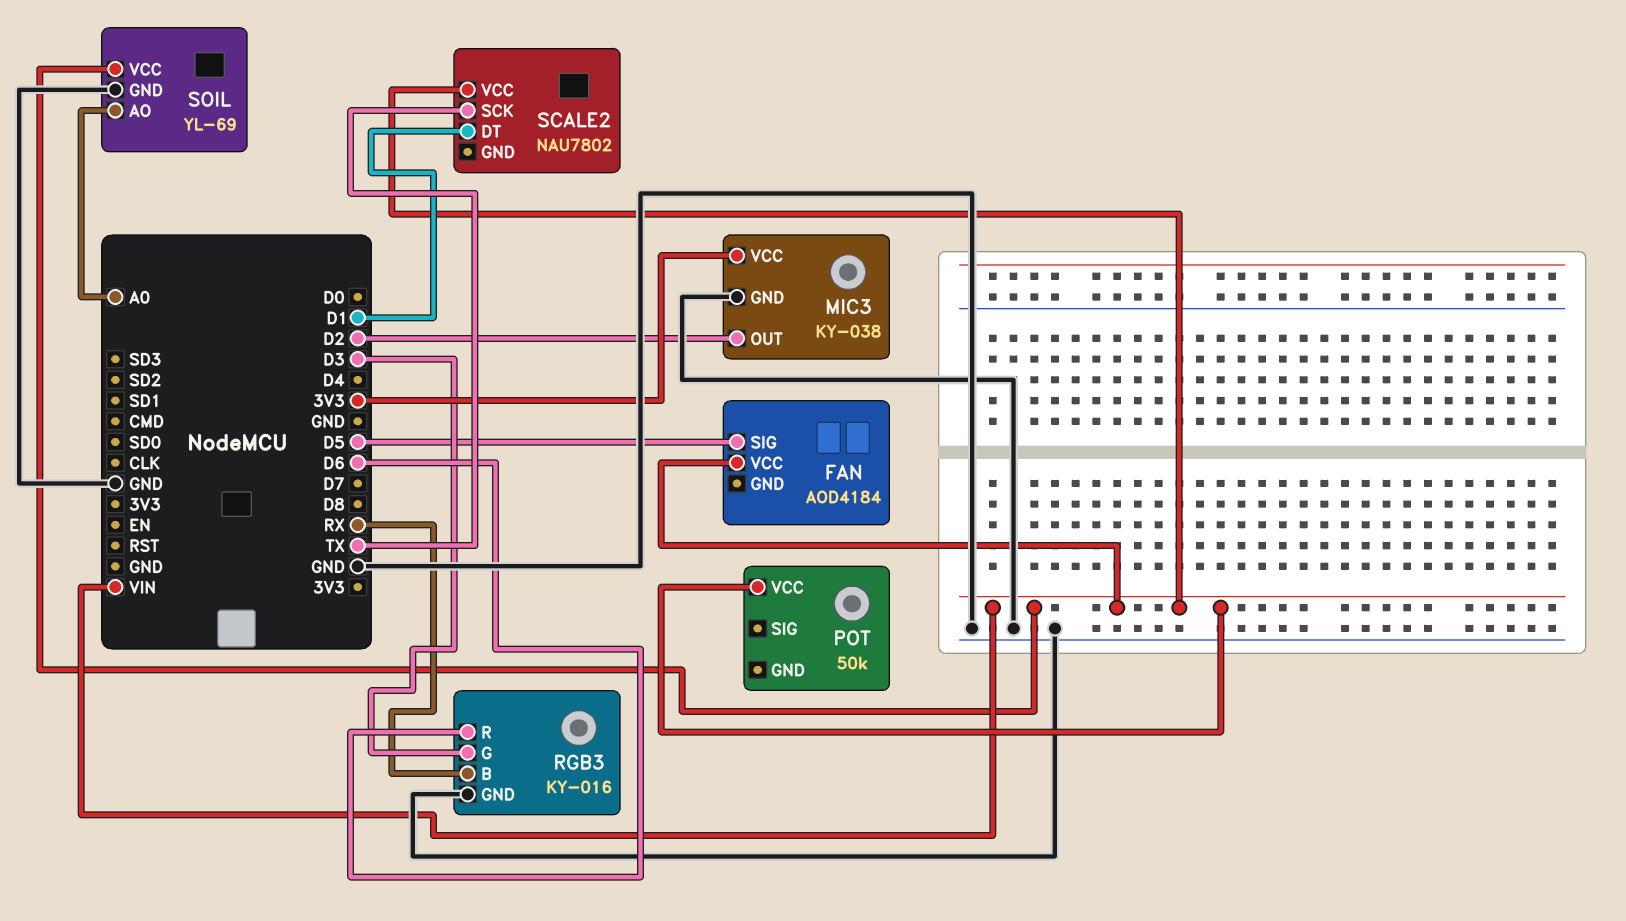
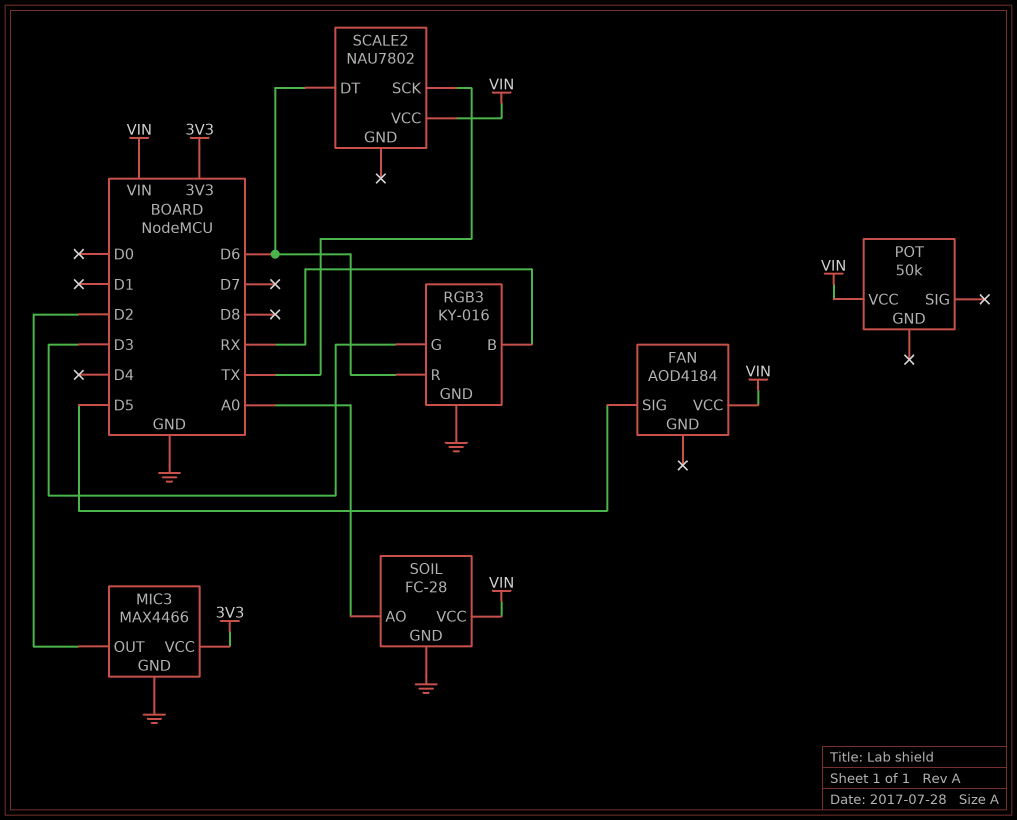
MIC3: KY-038 -> MAX4466
SCALE2 pin DT: D1 -> D6
SOIL: YL-69 -> FC-28

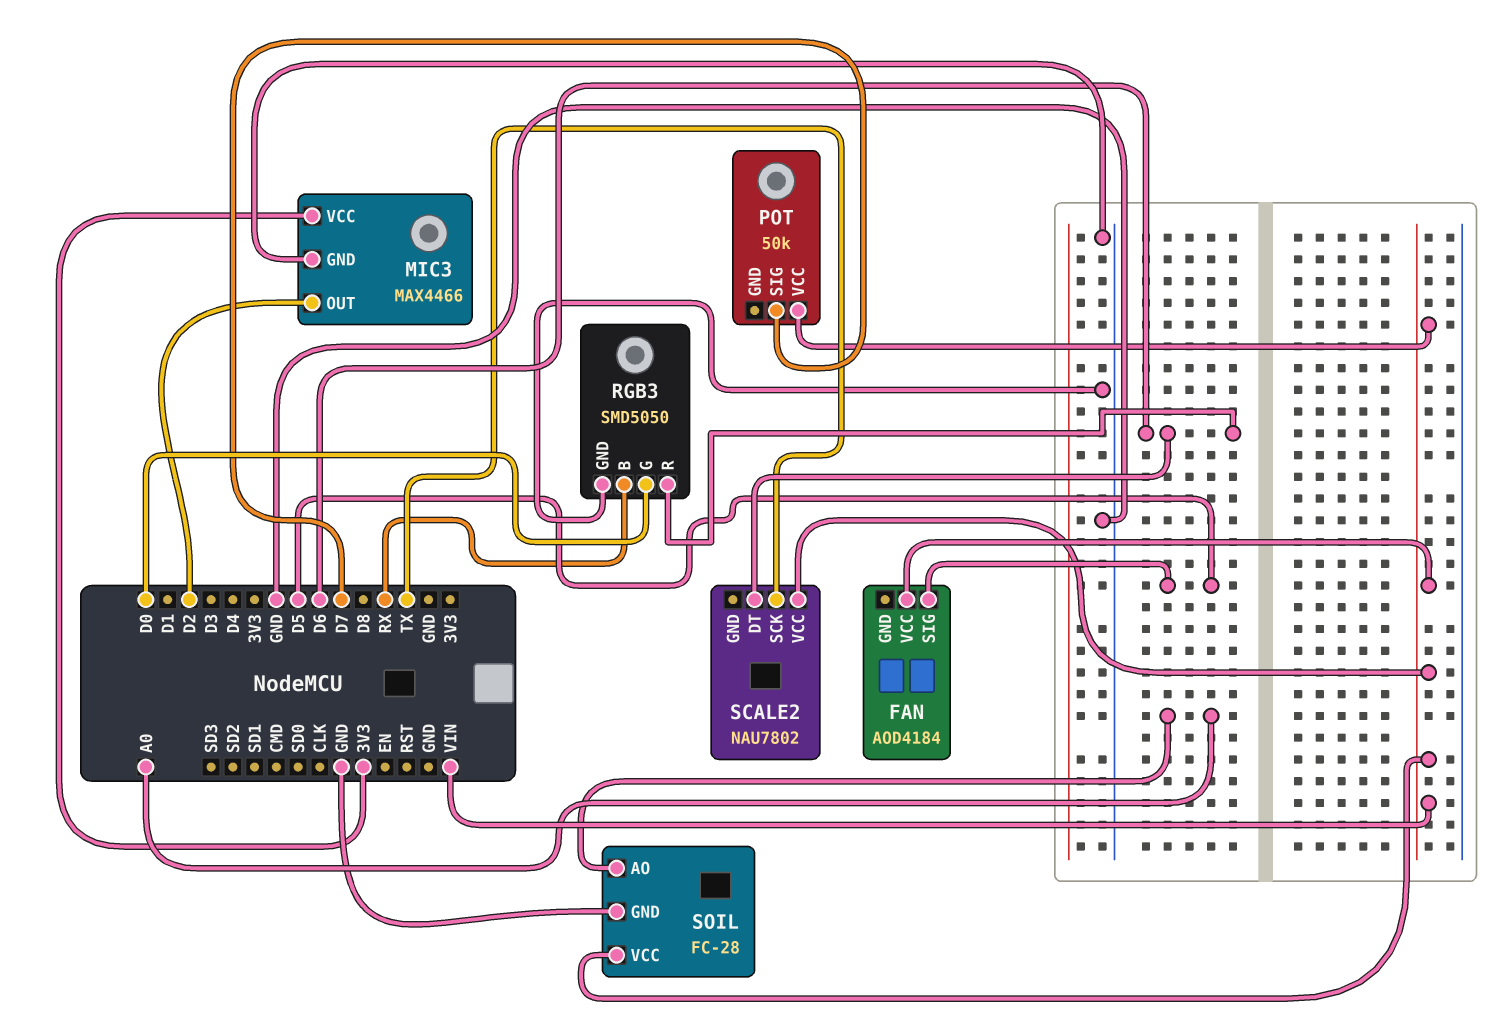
POT pin SIG: none -> D7
RGB3: KY-016 -> SMD5050
RGB3 pin G: D3 -> D0

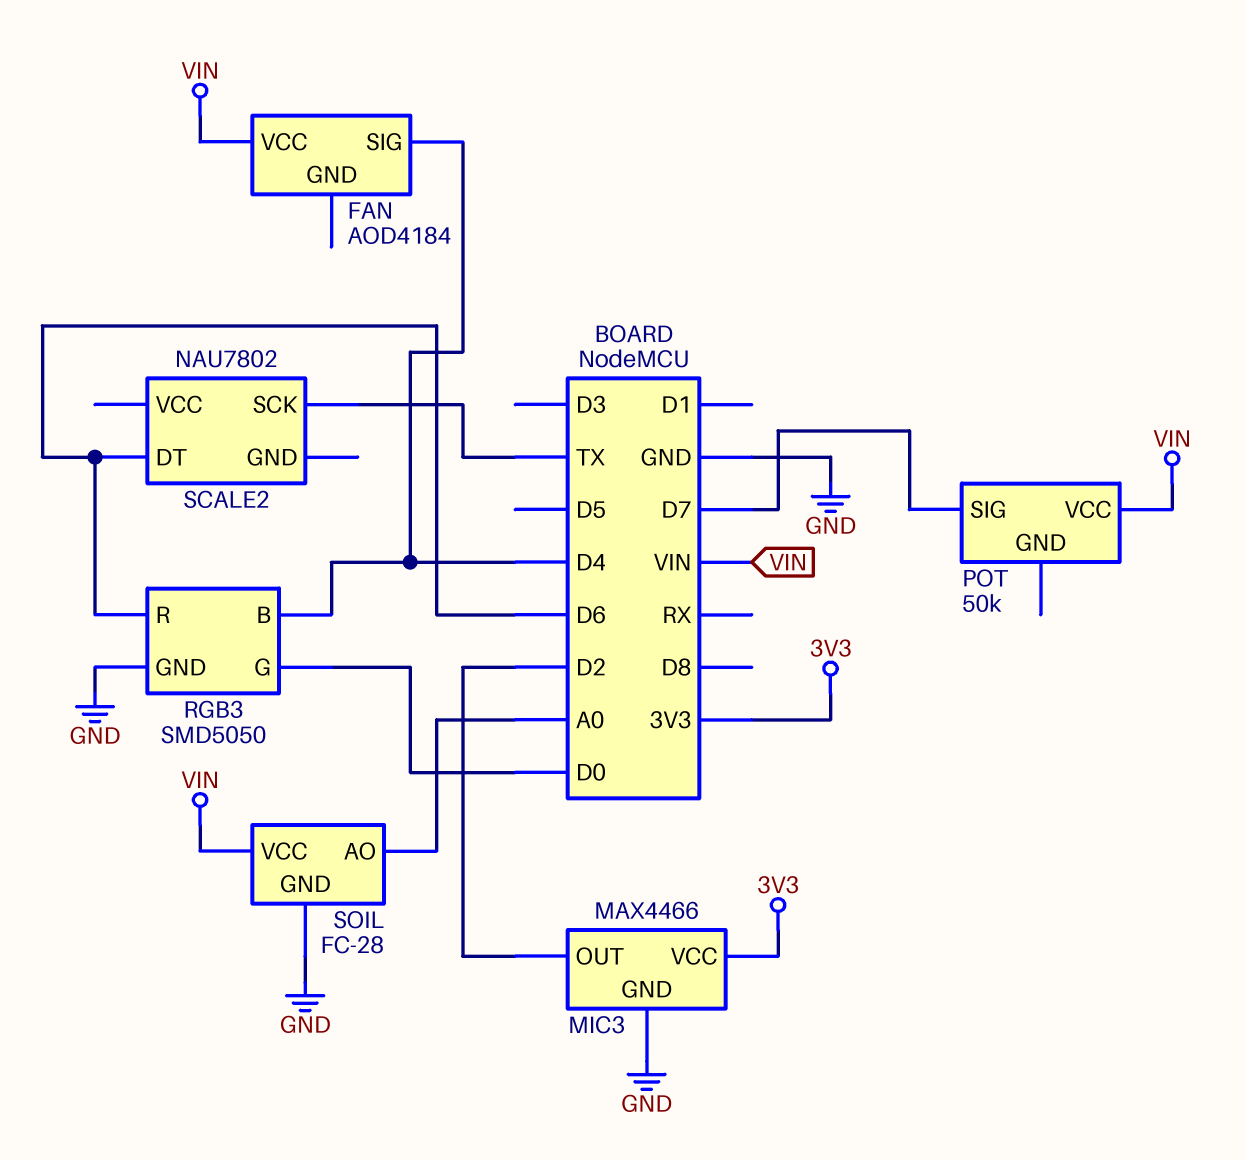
FAN pin SIG: D5 -> D4
RGB3 pin B: RX -> D4
SCALE2 pin VCC: VIN -> none

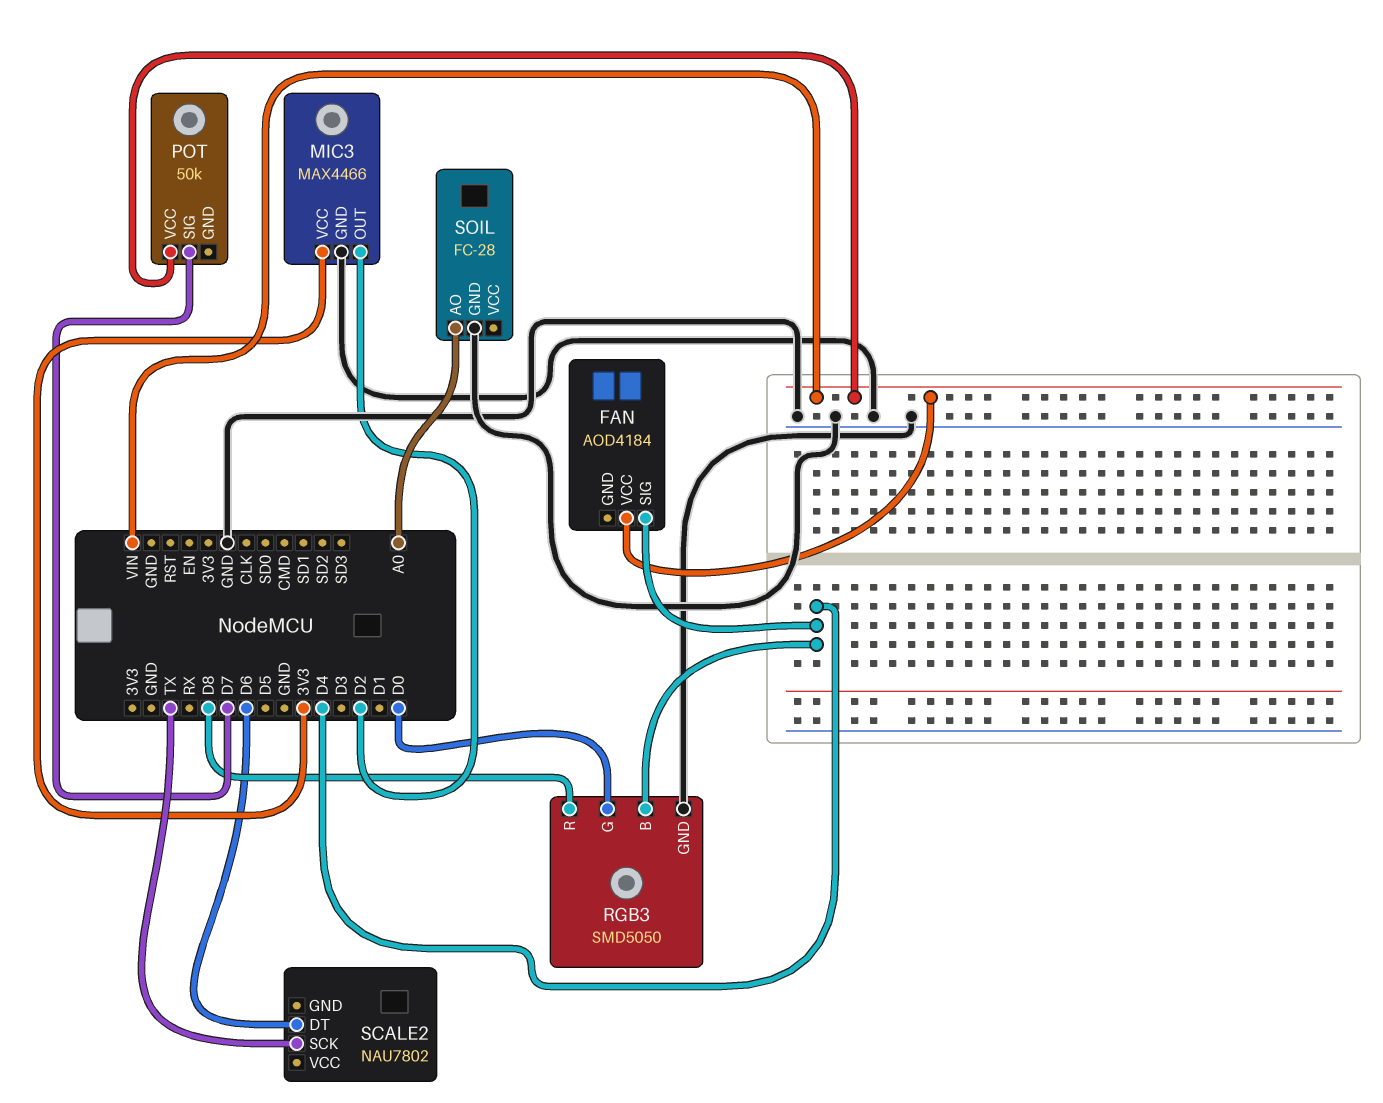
RGB3 pin R: D6 -> D8
SOIL pin VCC: VIN -> none

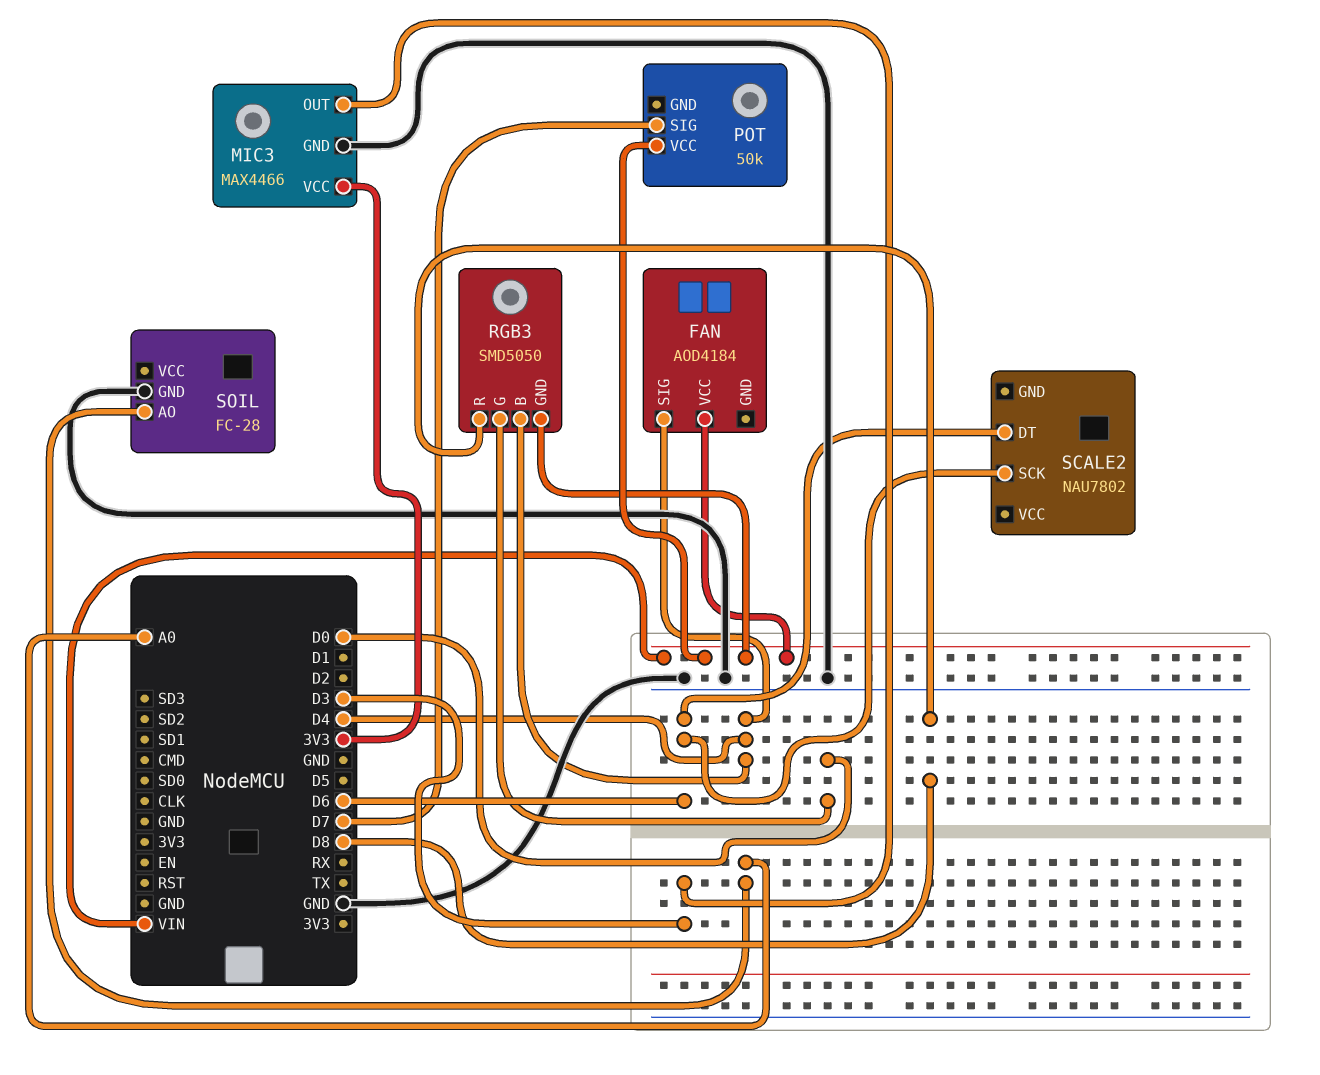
MIC3 pin OUT: D2 -> D3
RGB3 pin GND: GND -> VIN
SCALE2 pin SCK: TX -> D6

